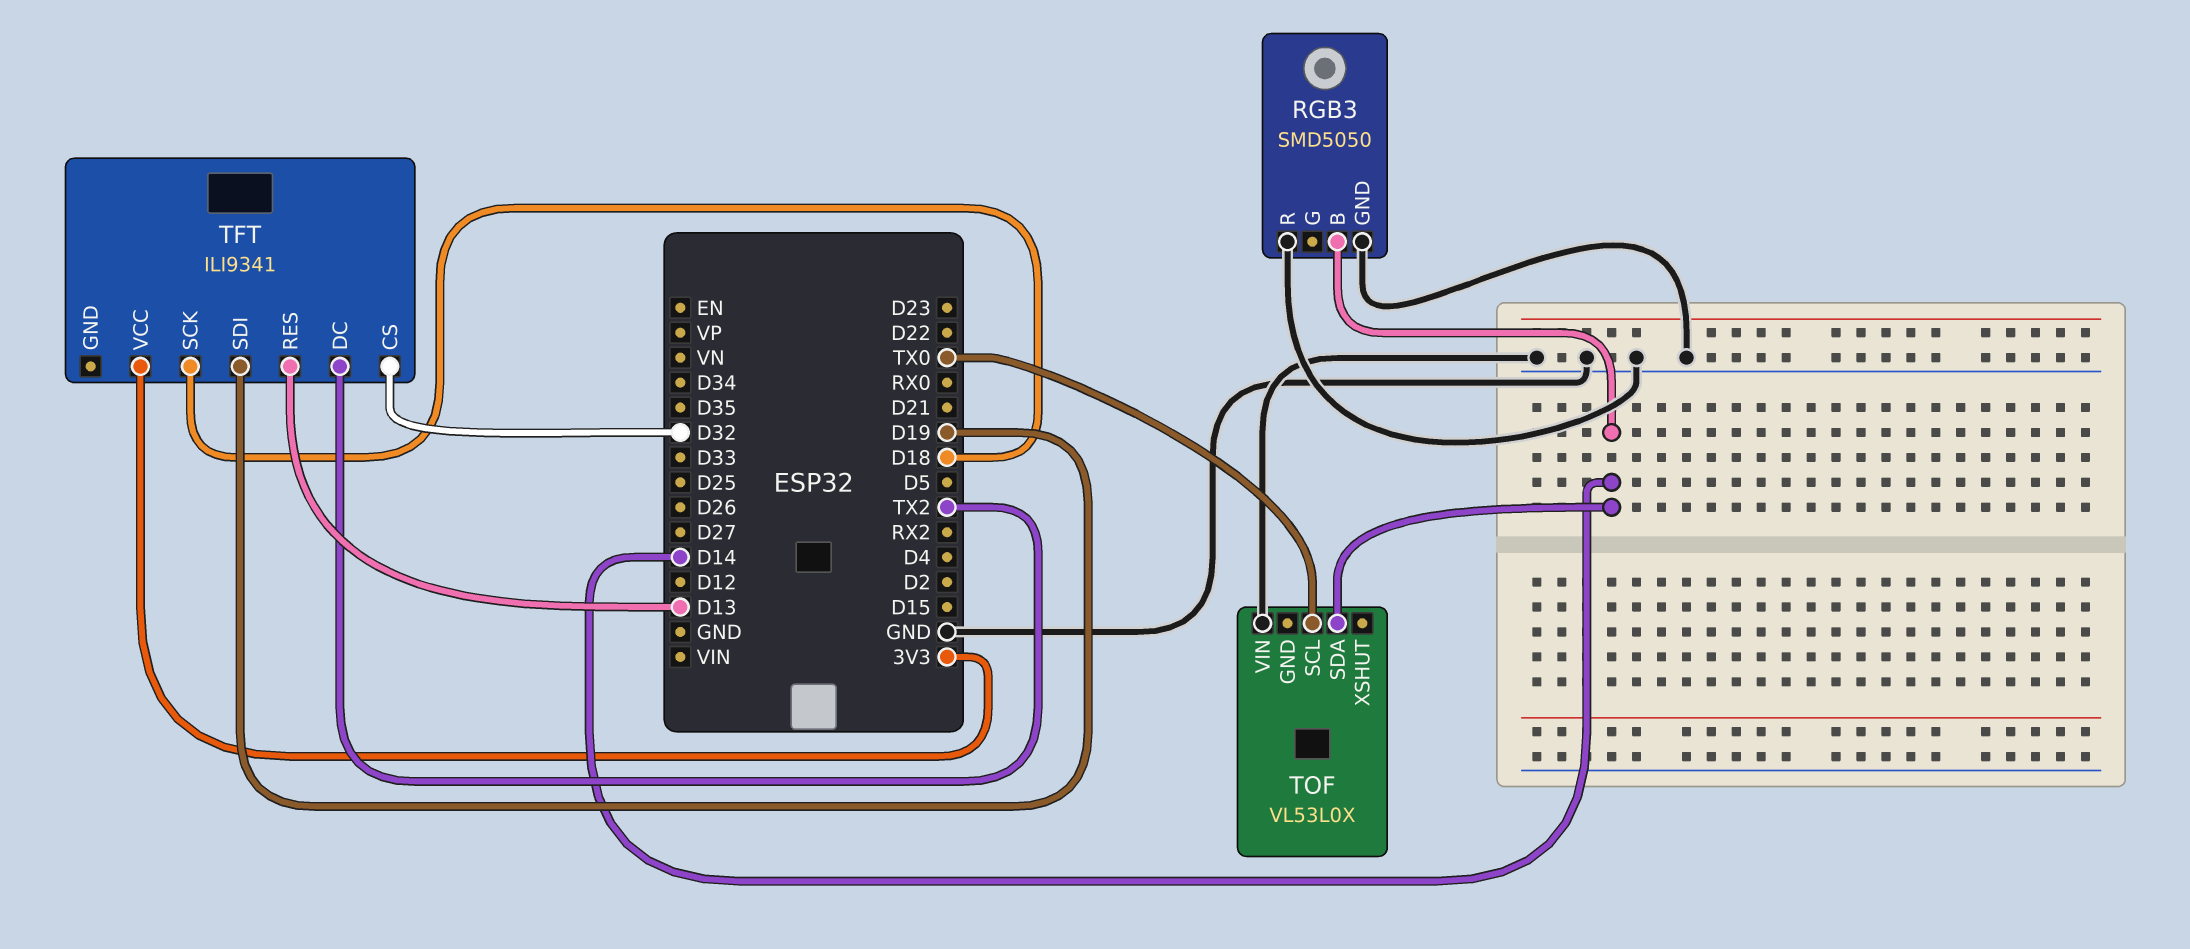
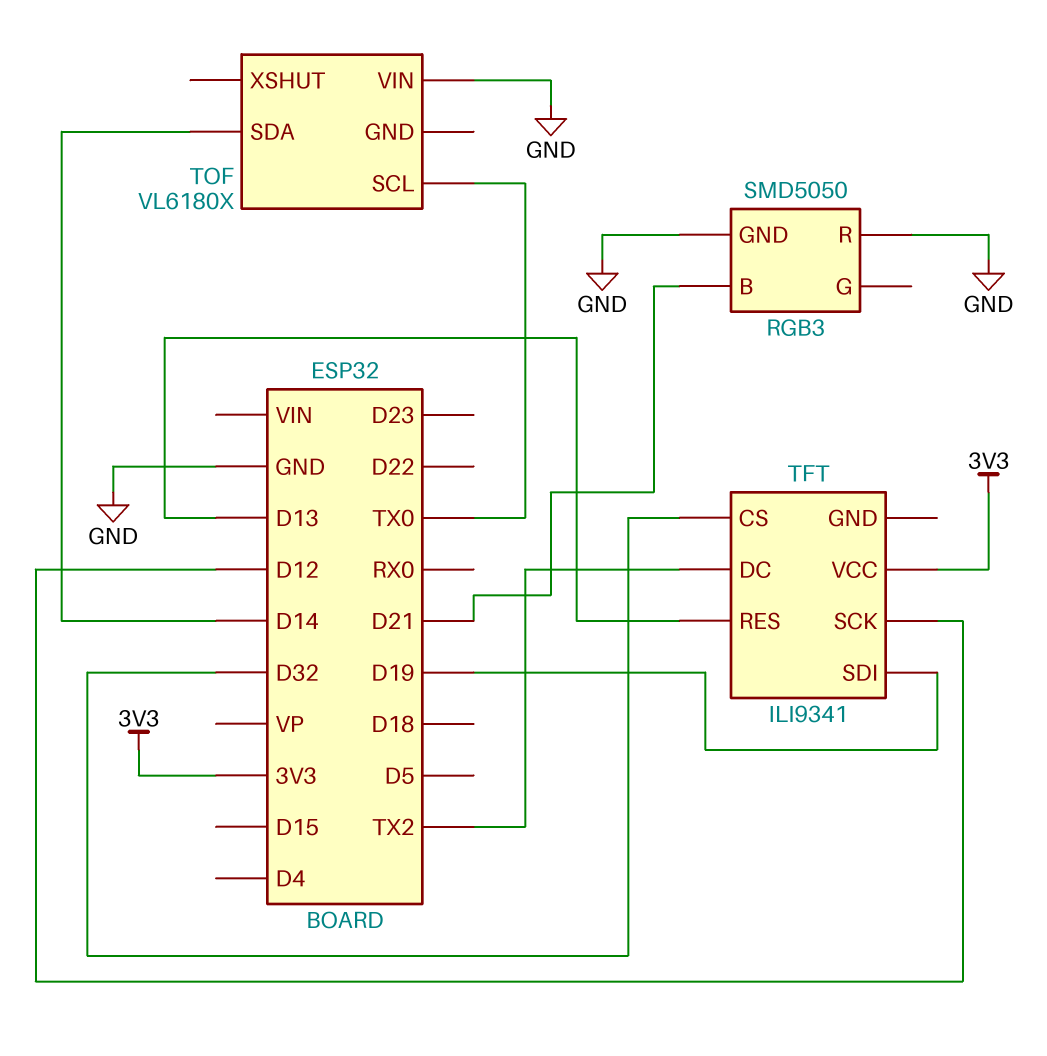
RGB3 pin B: D14 -> D21
TFT pin SCK: D18 -> D12
TOF: VL53L0X -> VL6180X

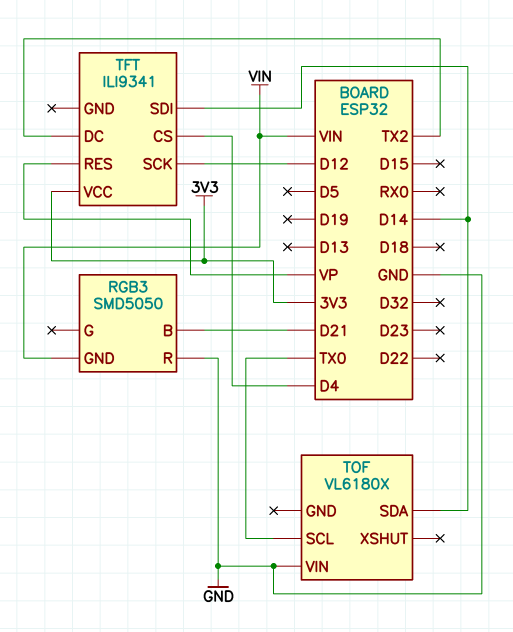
RGB3 pin GND: GND -> VIN
TFT pin CS: D32 -> D4
TFT pin RES: D13 -> VP
TFT pin SDI: D19 -> D14

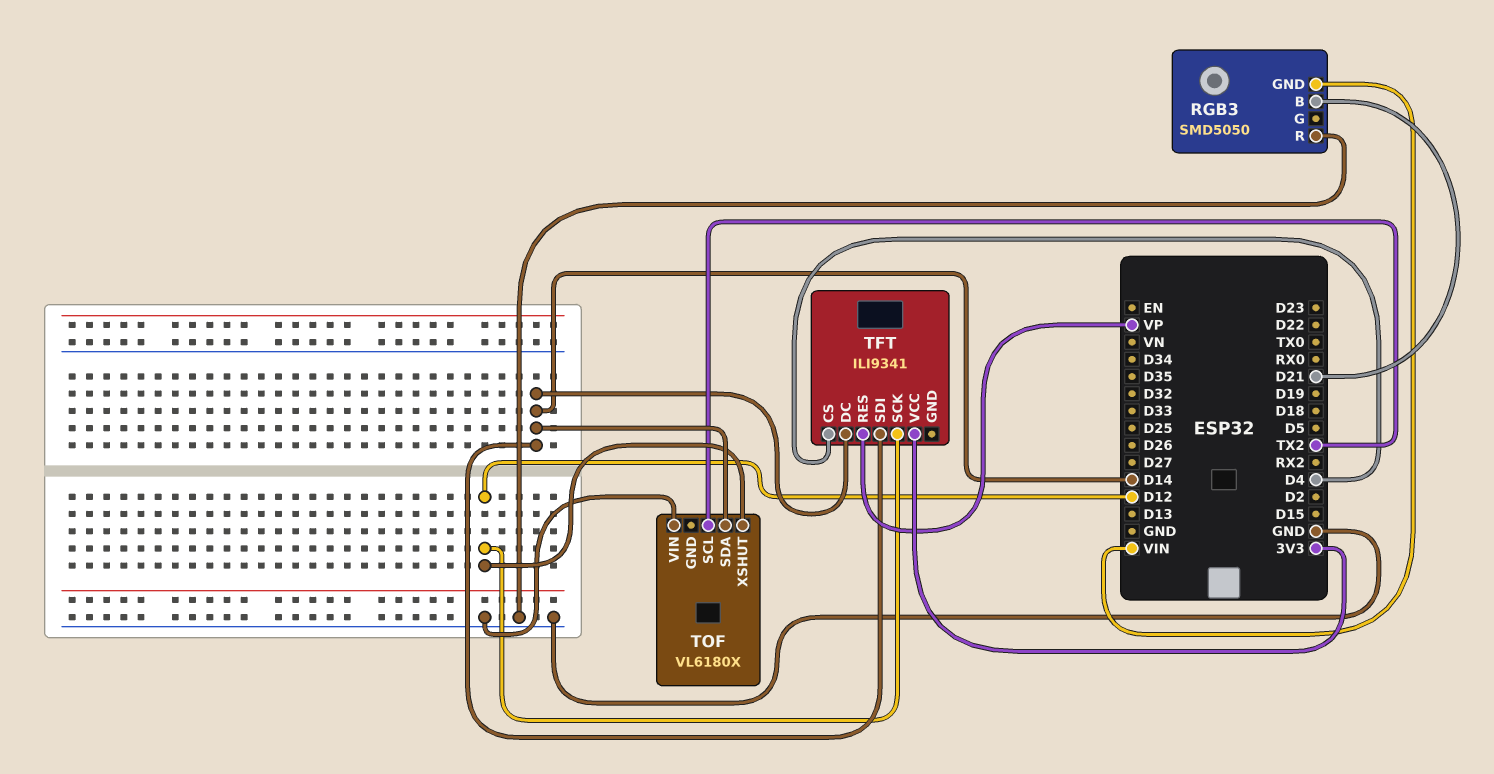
TFT pin DC: TX2 -> D14
TOF pin SCL: TX0 -> TX2
TOF pin XSHUT: none -> D12

